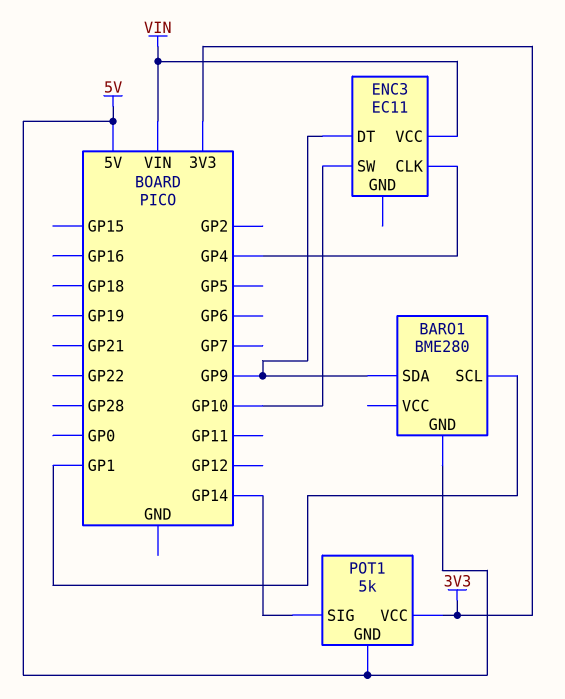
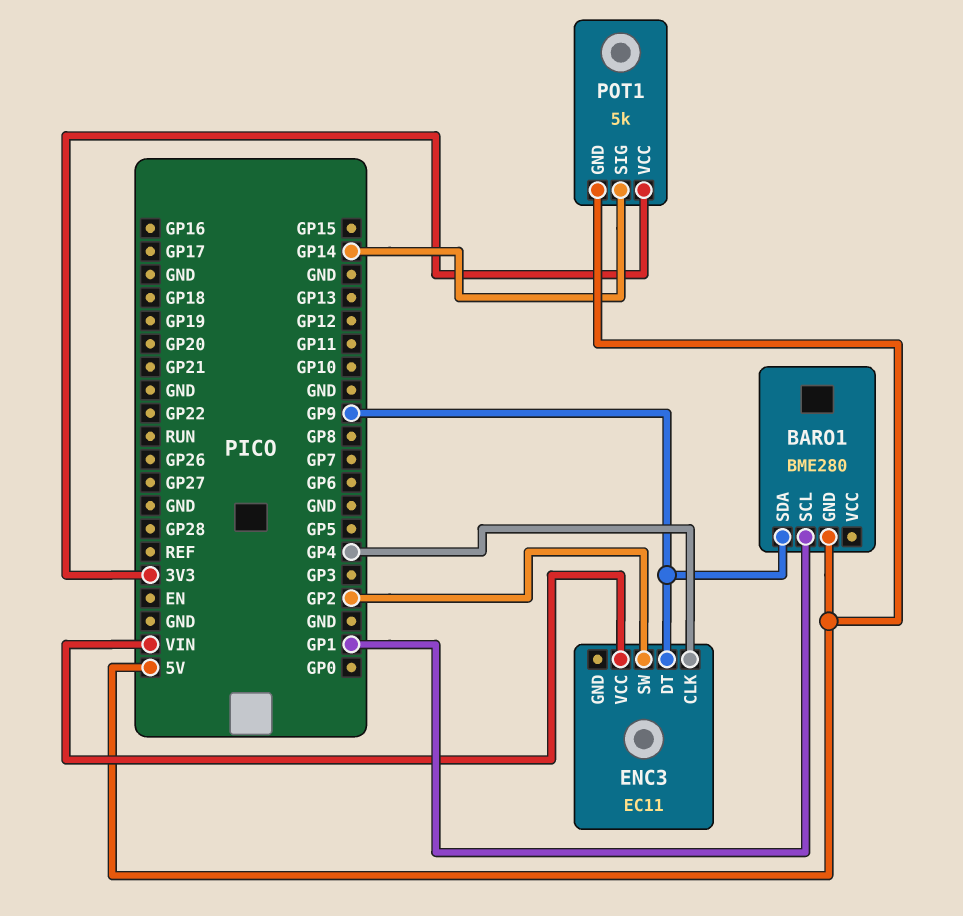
ENC3 pin SW: GP10 -> GP2

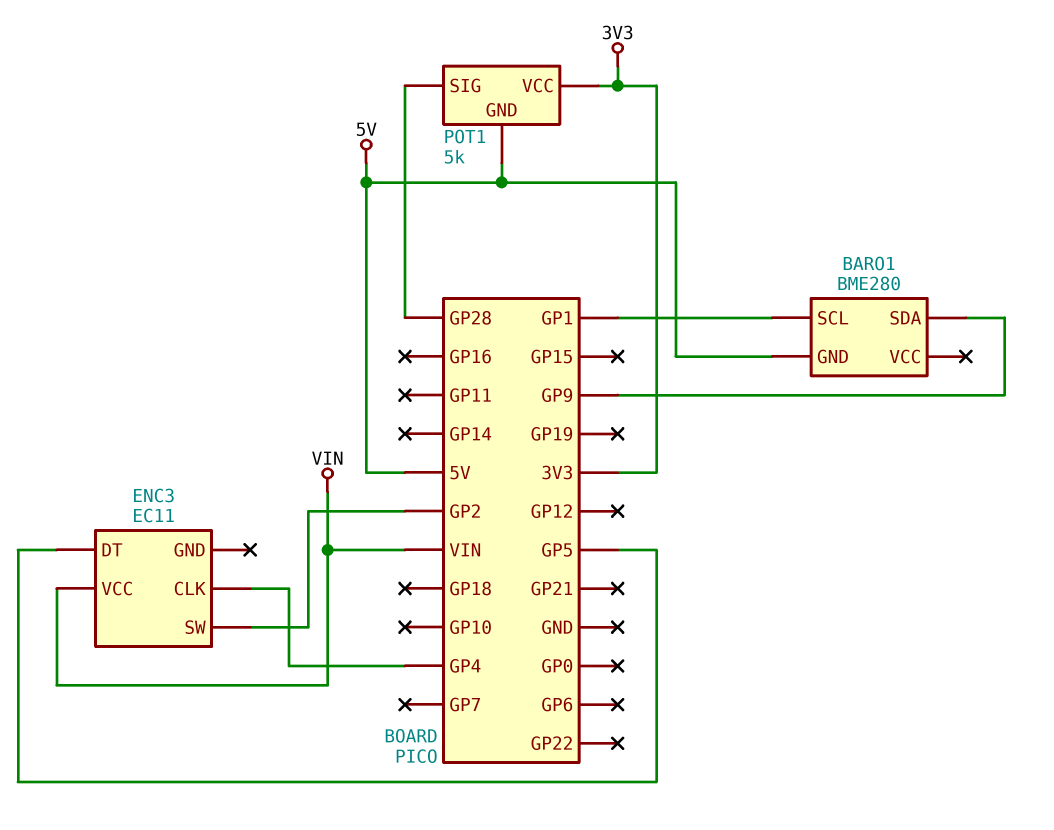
ENC3 pin DT: GP9 -> GP5
POT1 pin SIG: GP14 -> GP28

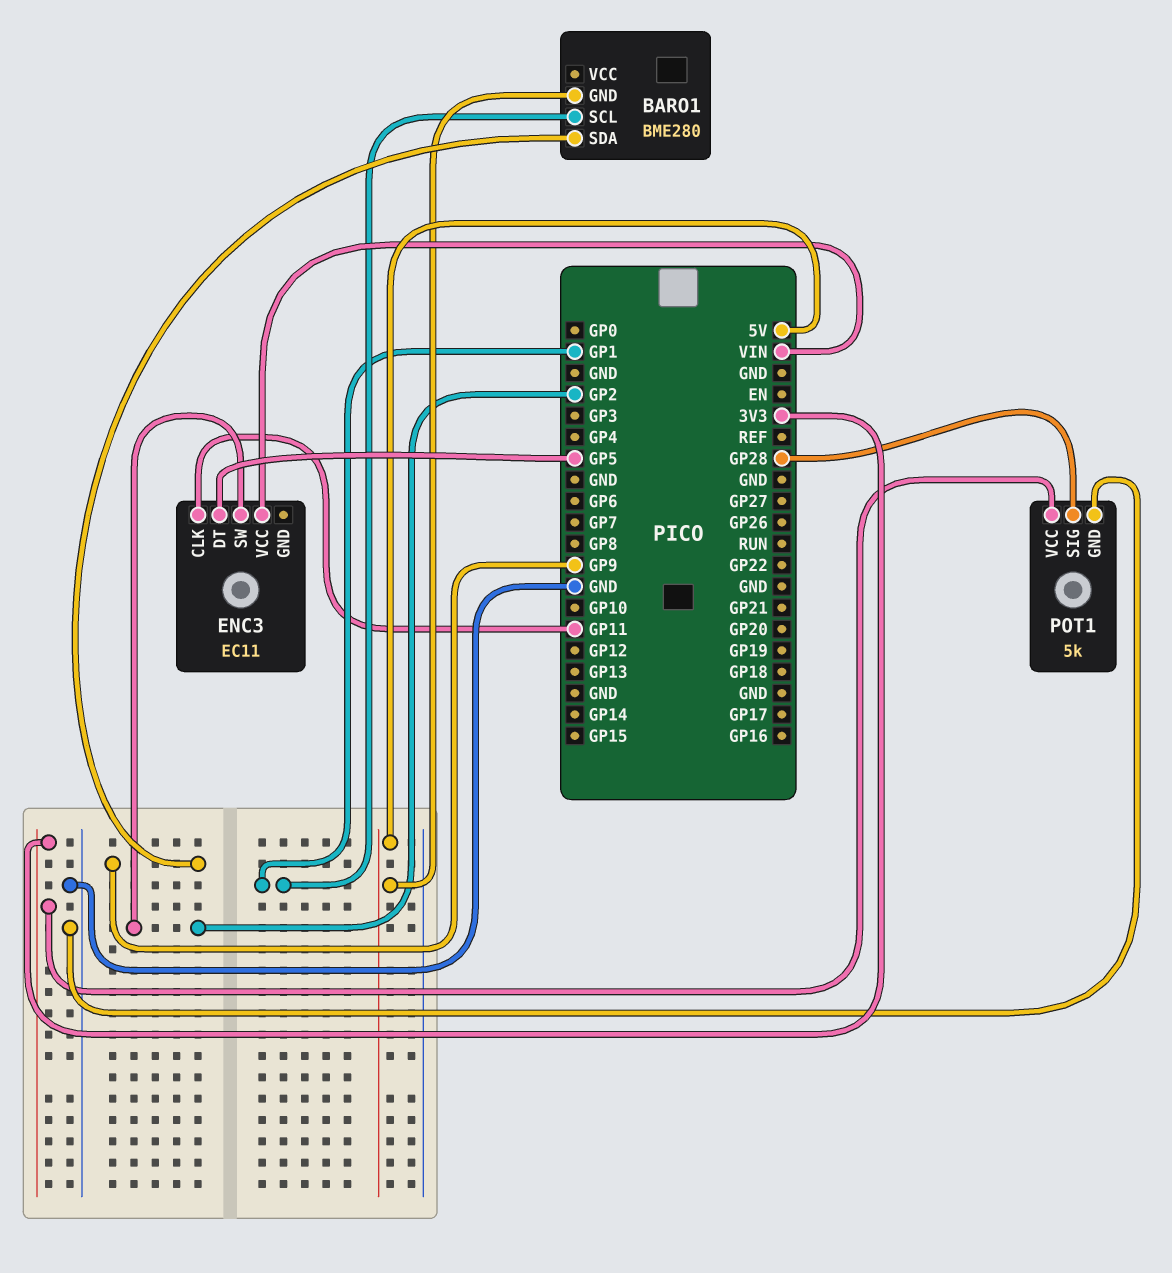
ENC3 pin CLK: GP4 -> GP11
POT1 pin GND: 5V -> GND

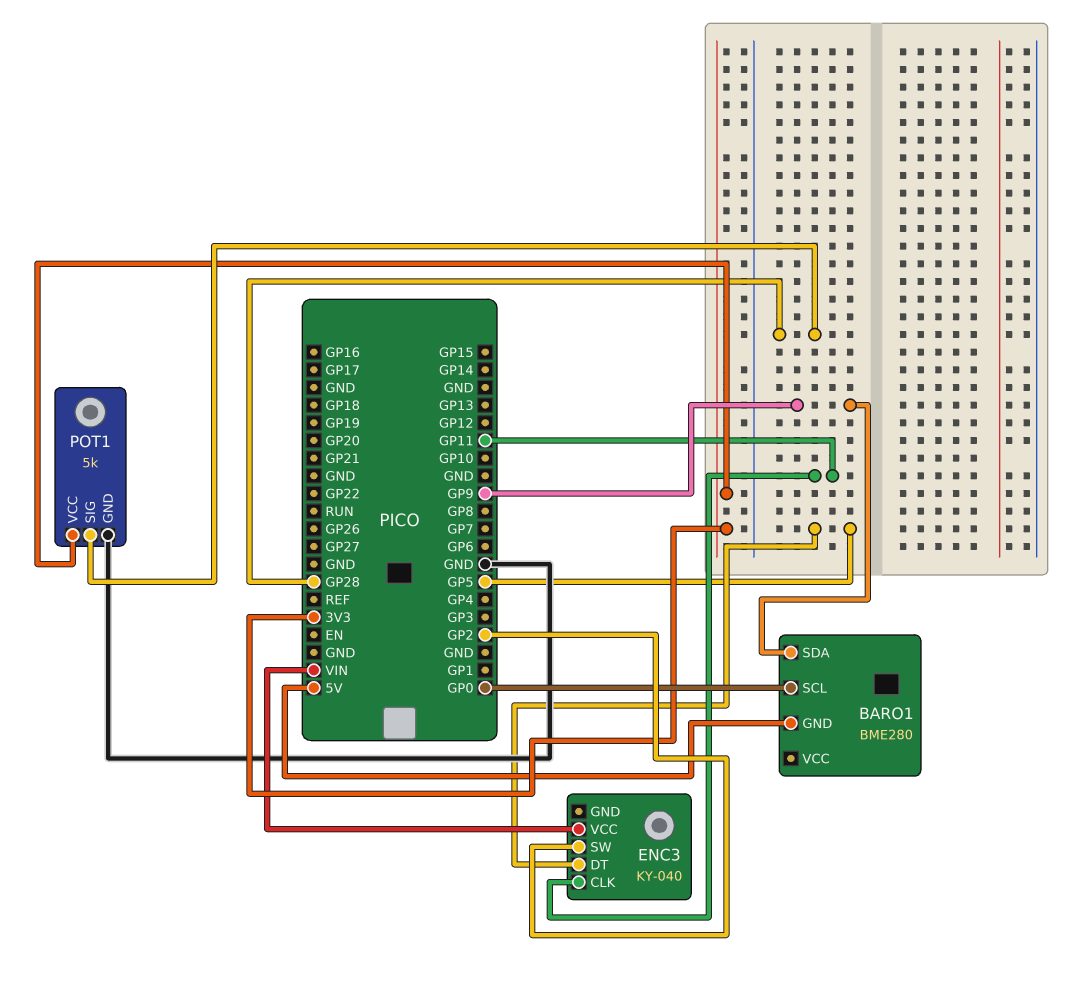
BARO1 pin SCL: GP1 -> GP0
ENC3: EC11 -> KY-040

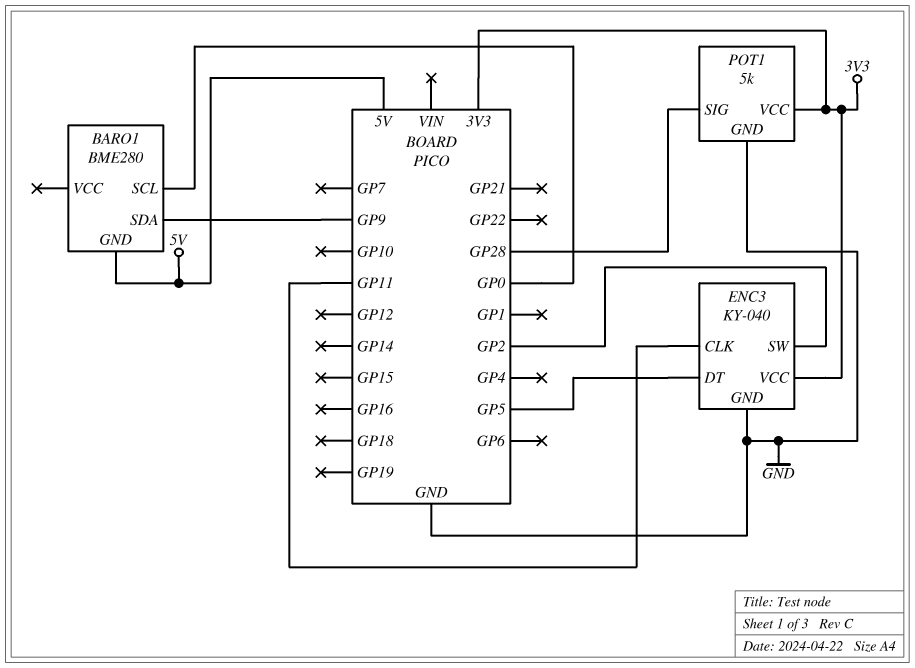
ENC3 pin GND: none -> GND
ENC3 pin VCC: VIN -> 3V3

